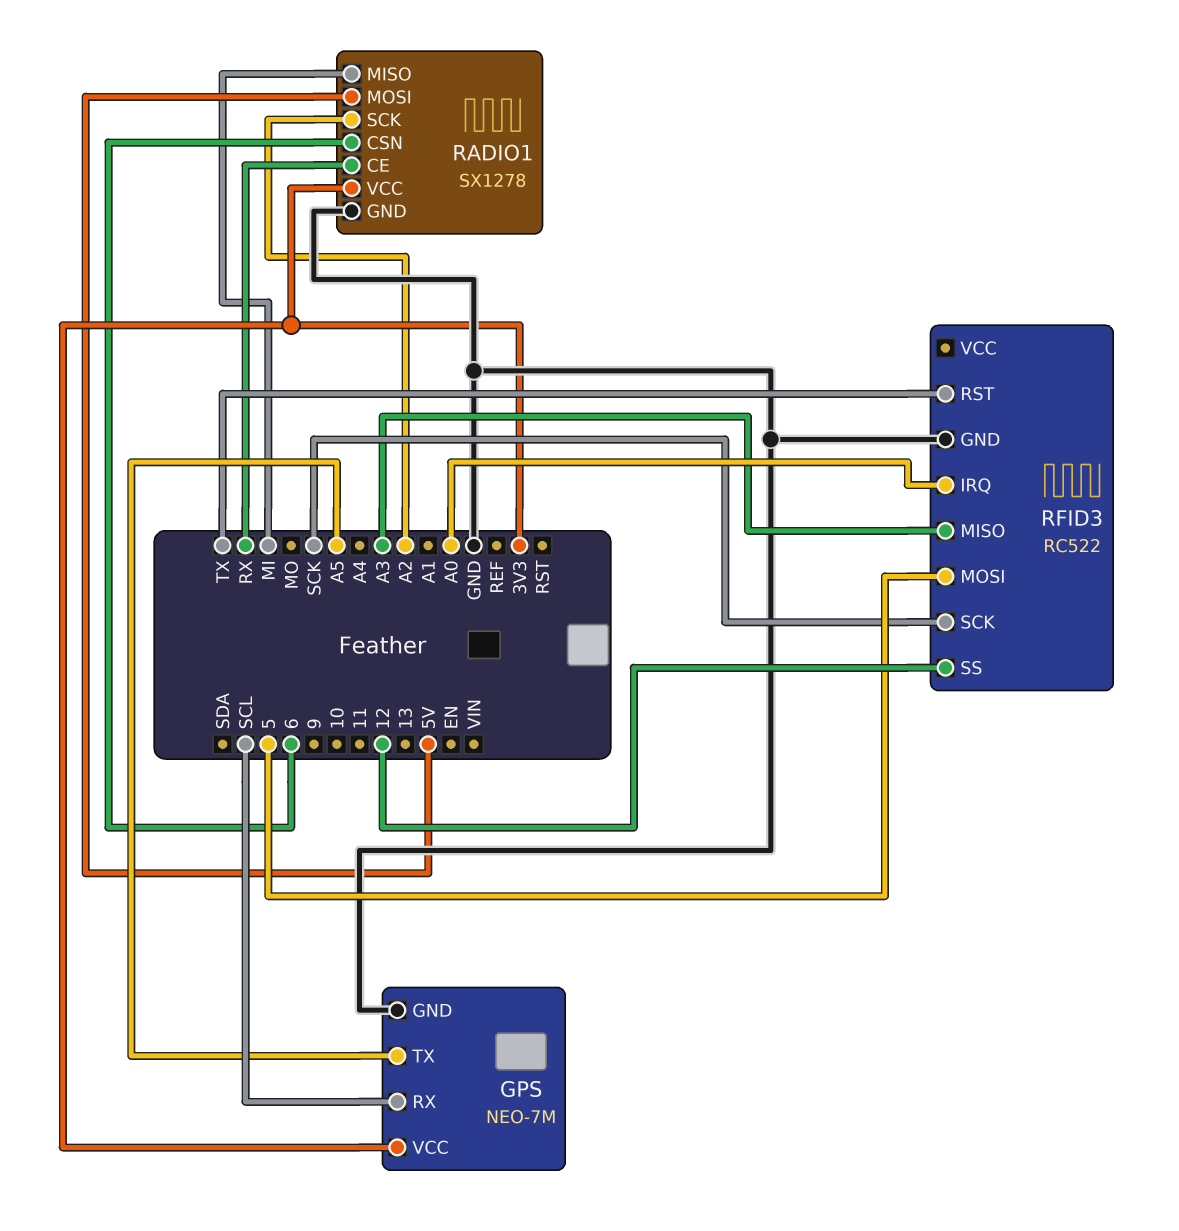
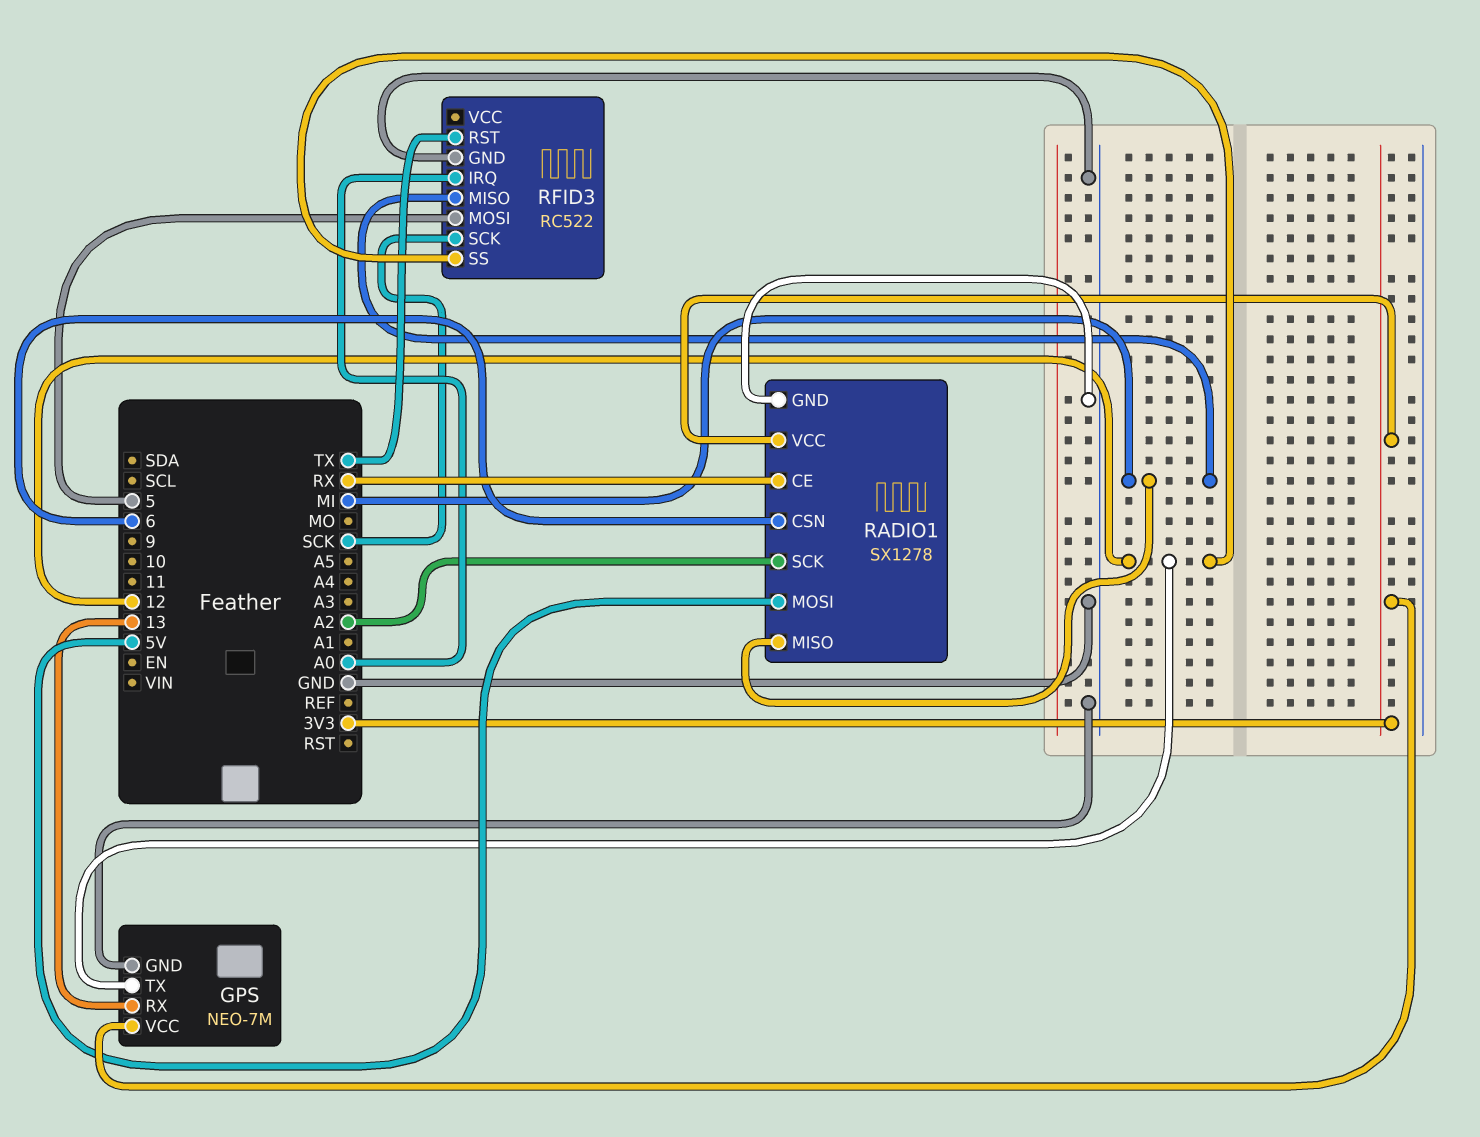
GPS pin RX: SCL -> 13
GPS pin TX: A5 -> 12
RFID3 pin MISO: A3 -> MI

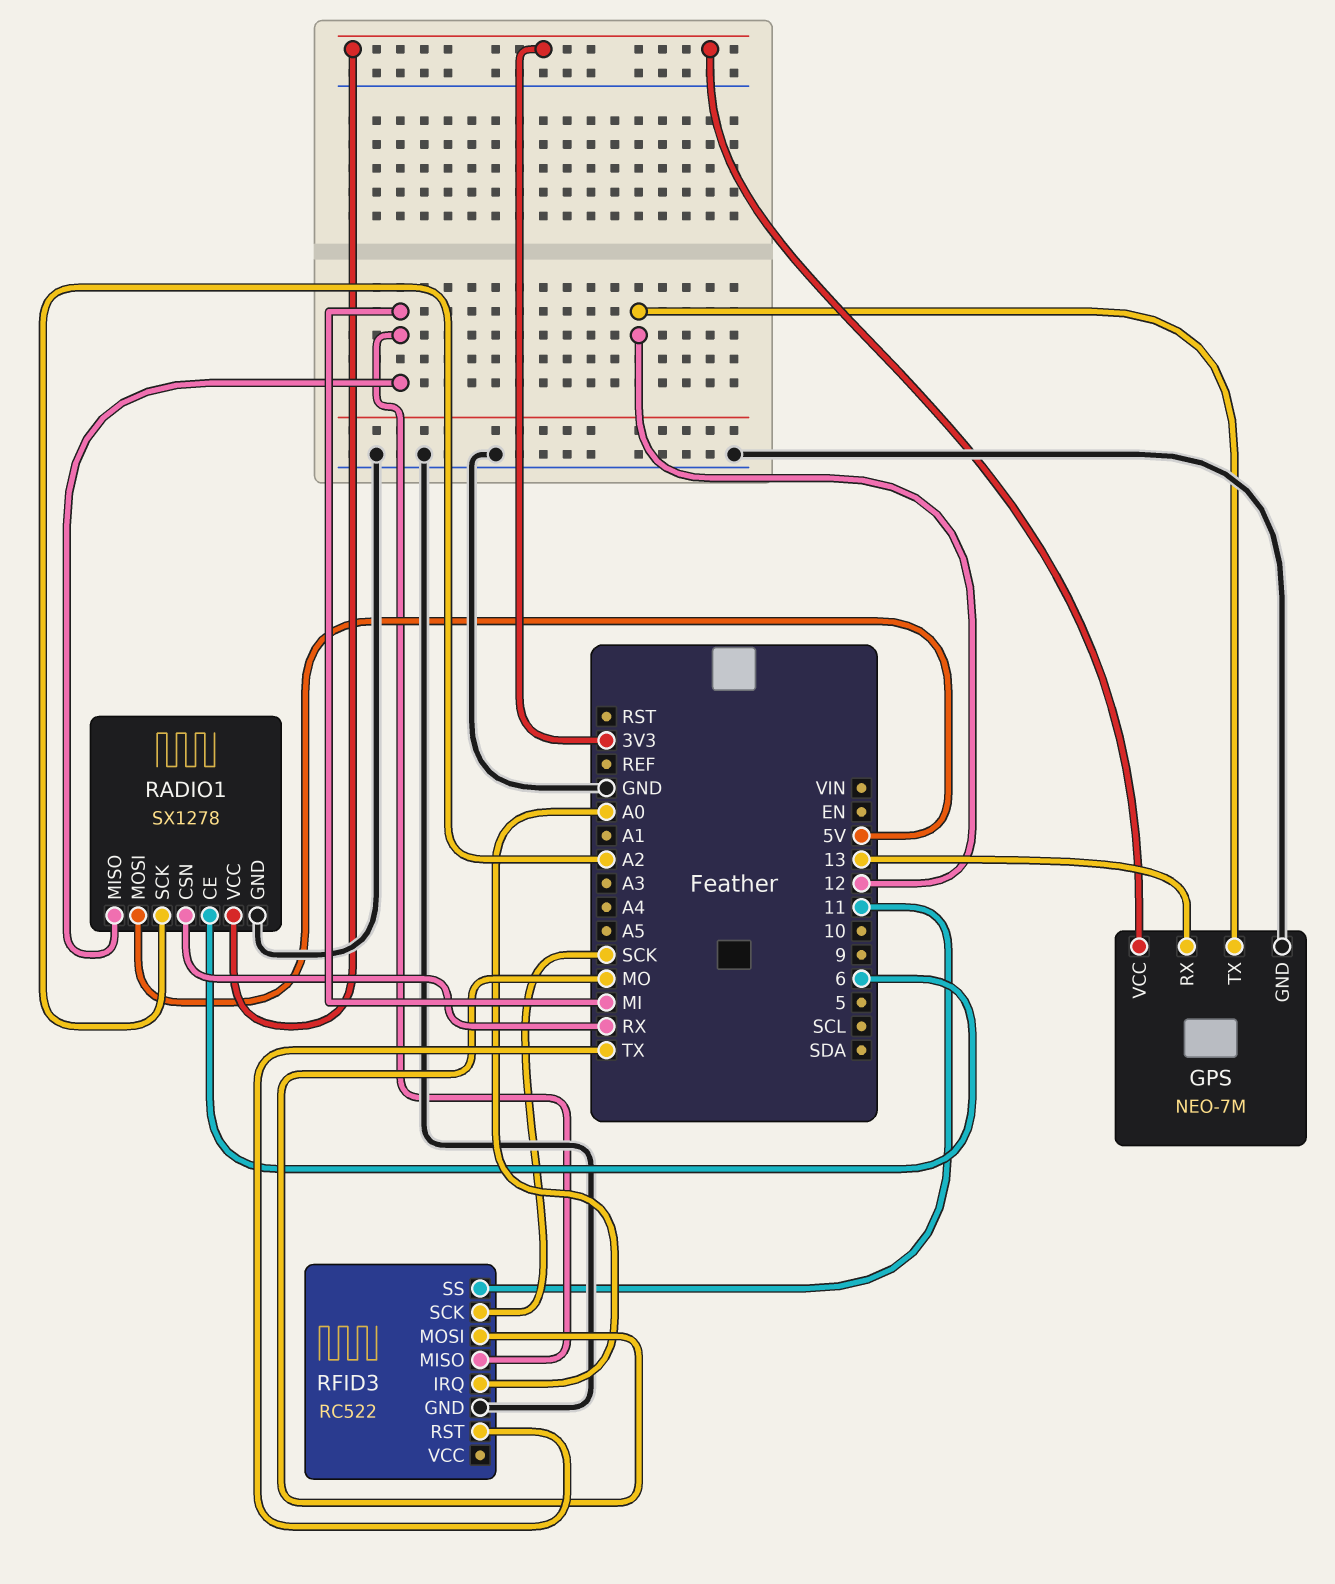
RADIO1 pin CE: RX -> 6
RADIO1 pin CSN: 6 -> RX
RFID3 pin MOSI: 5 -> MO
RFID3 pin SS: 12 -> 11

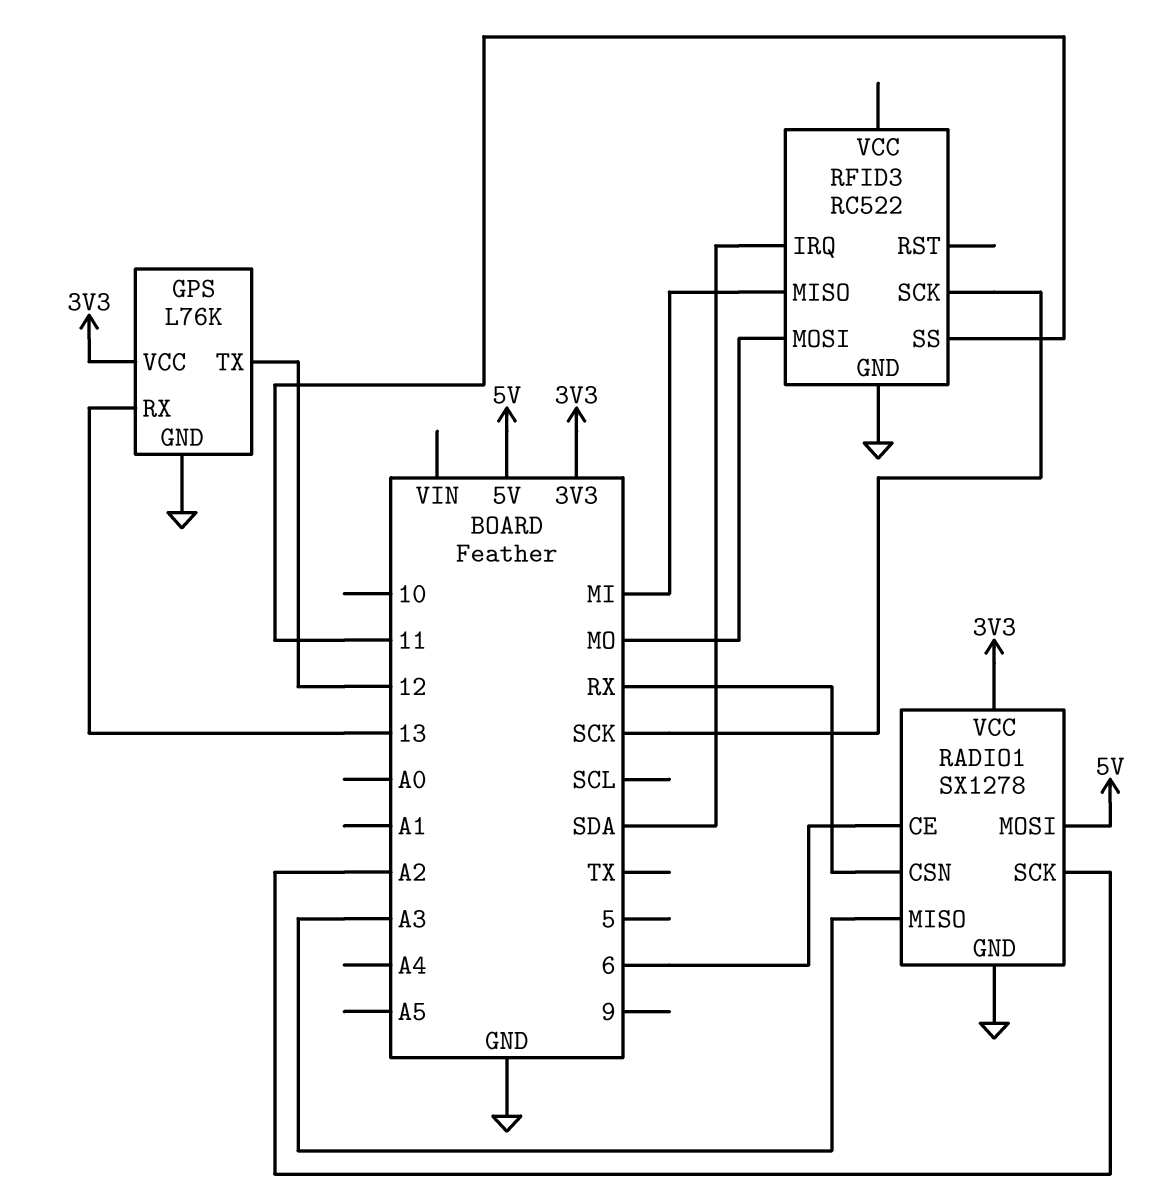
GPS: NEO-7M -> L76K
RADIO1 pin MISO: MI -> A3
RFID3 pin IRQ: A0 -> SDA
RFID3 pin RST: TX -> none

